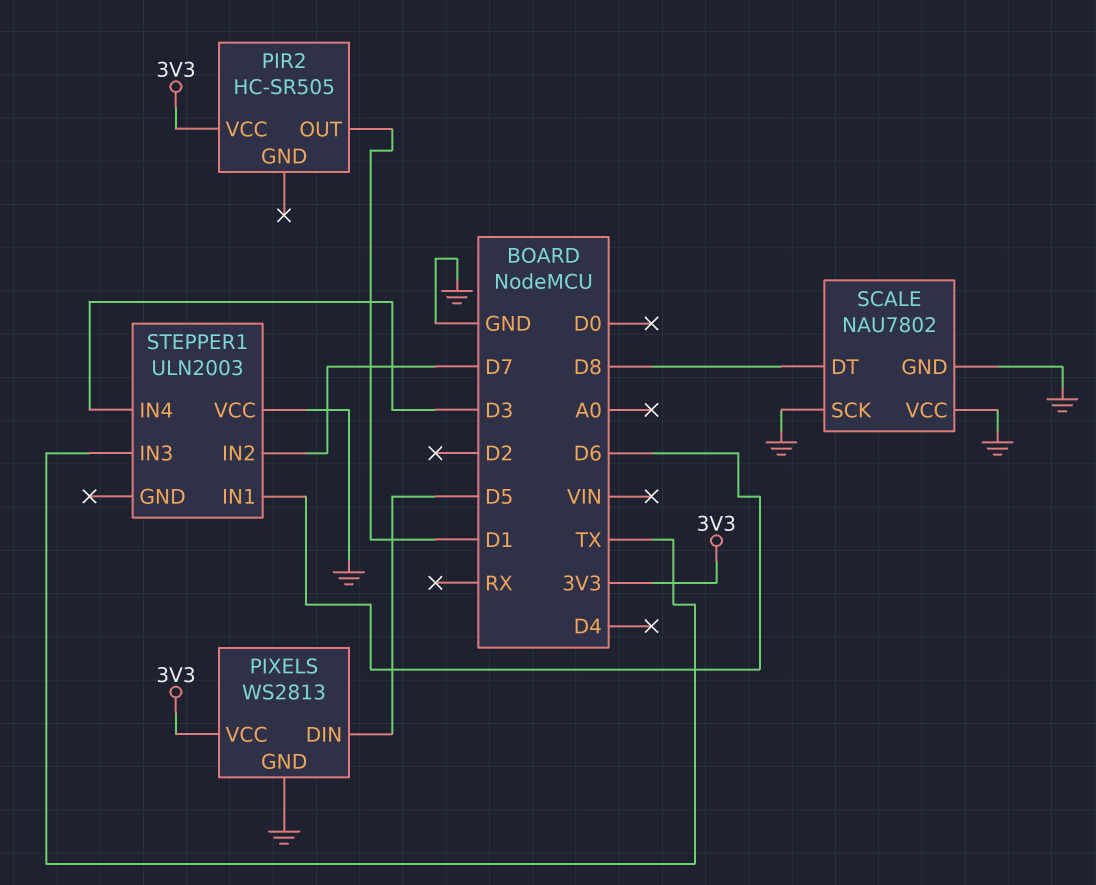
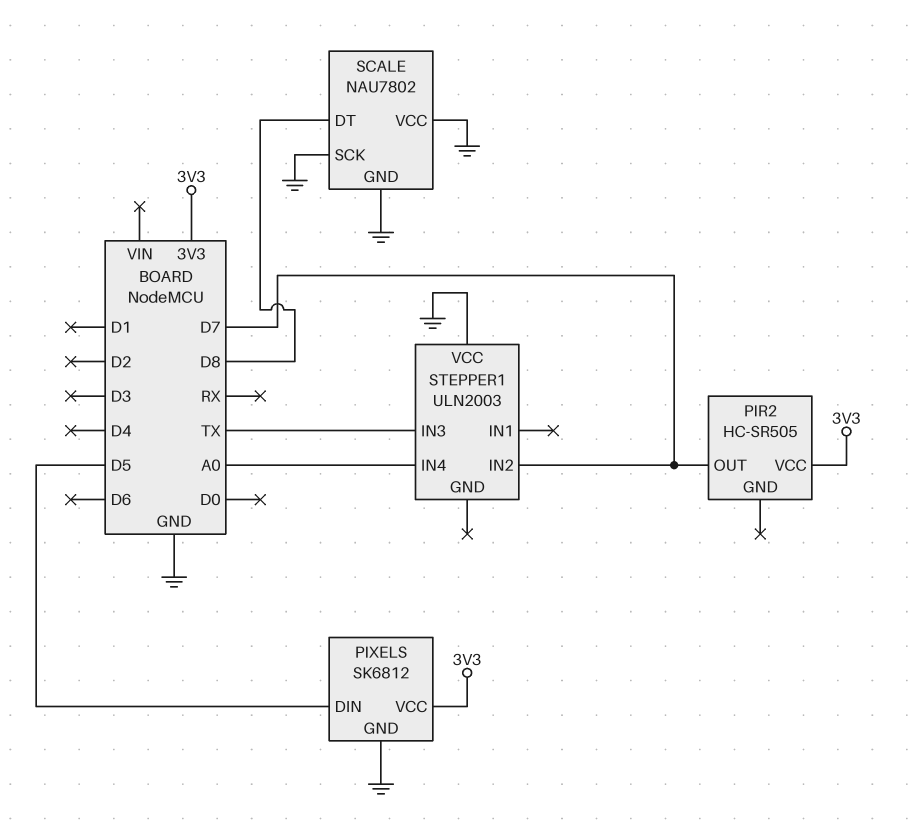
PIR2 pin OUT: D1 -> D7
PIXELS: WS2813 -> SK6812
STEPPER1 pin IN1: D6 -> none
STEPPER1 pin IN4: D3 -> A0

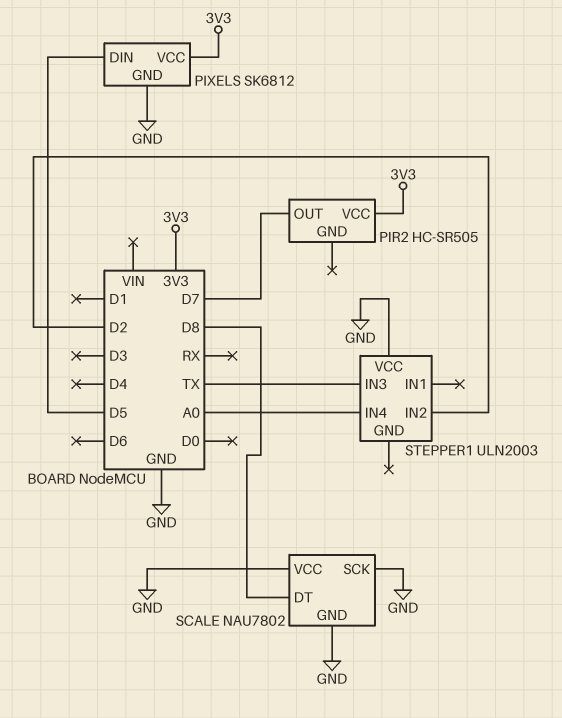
STEPPER1 pin IN2: D7 -> D2

